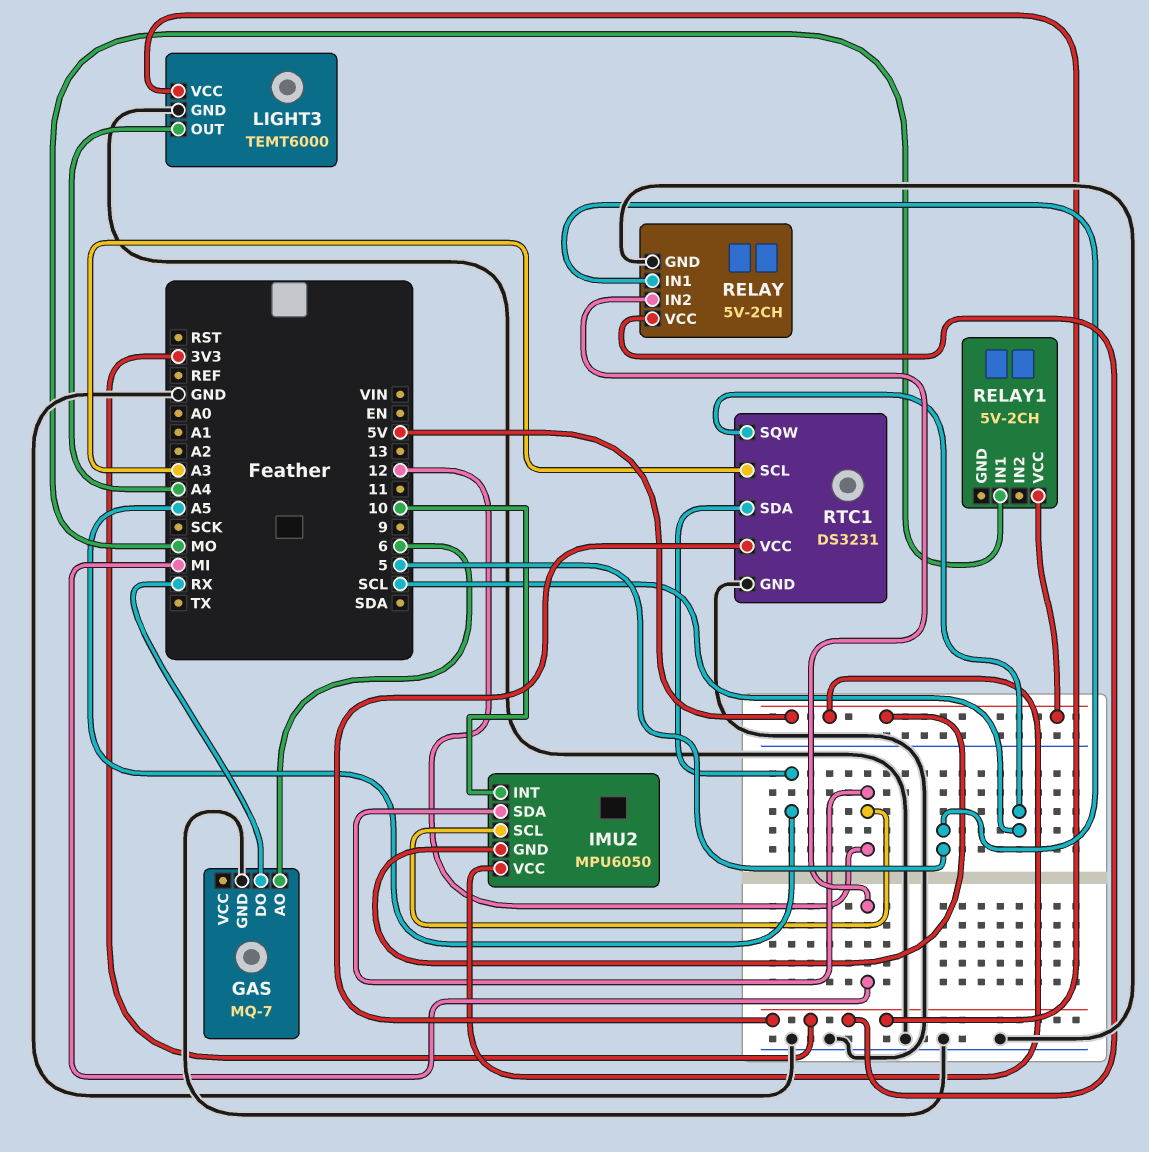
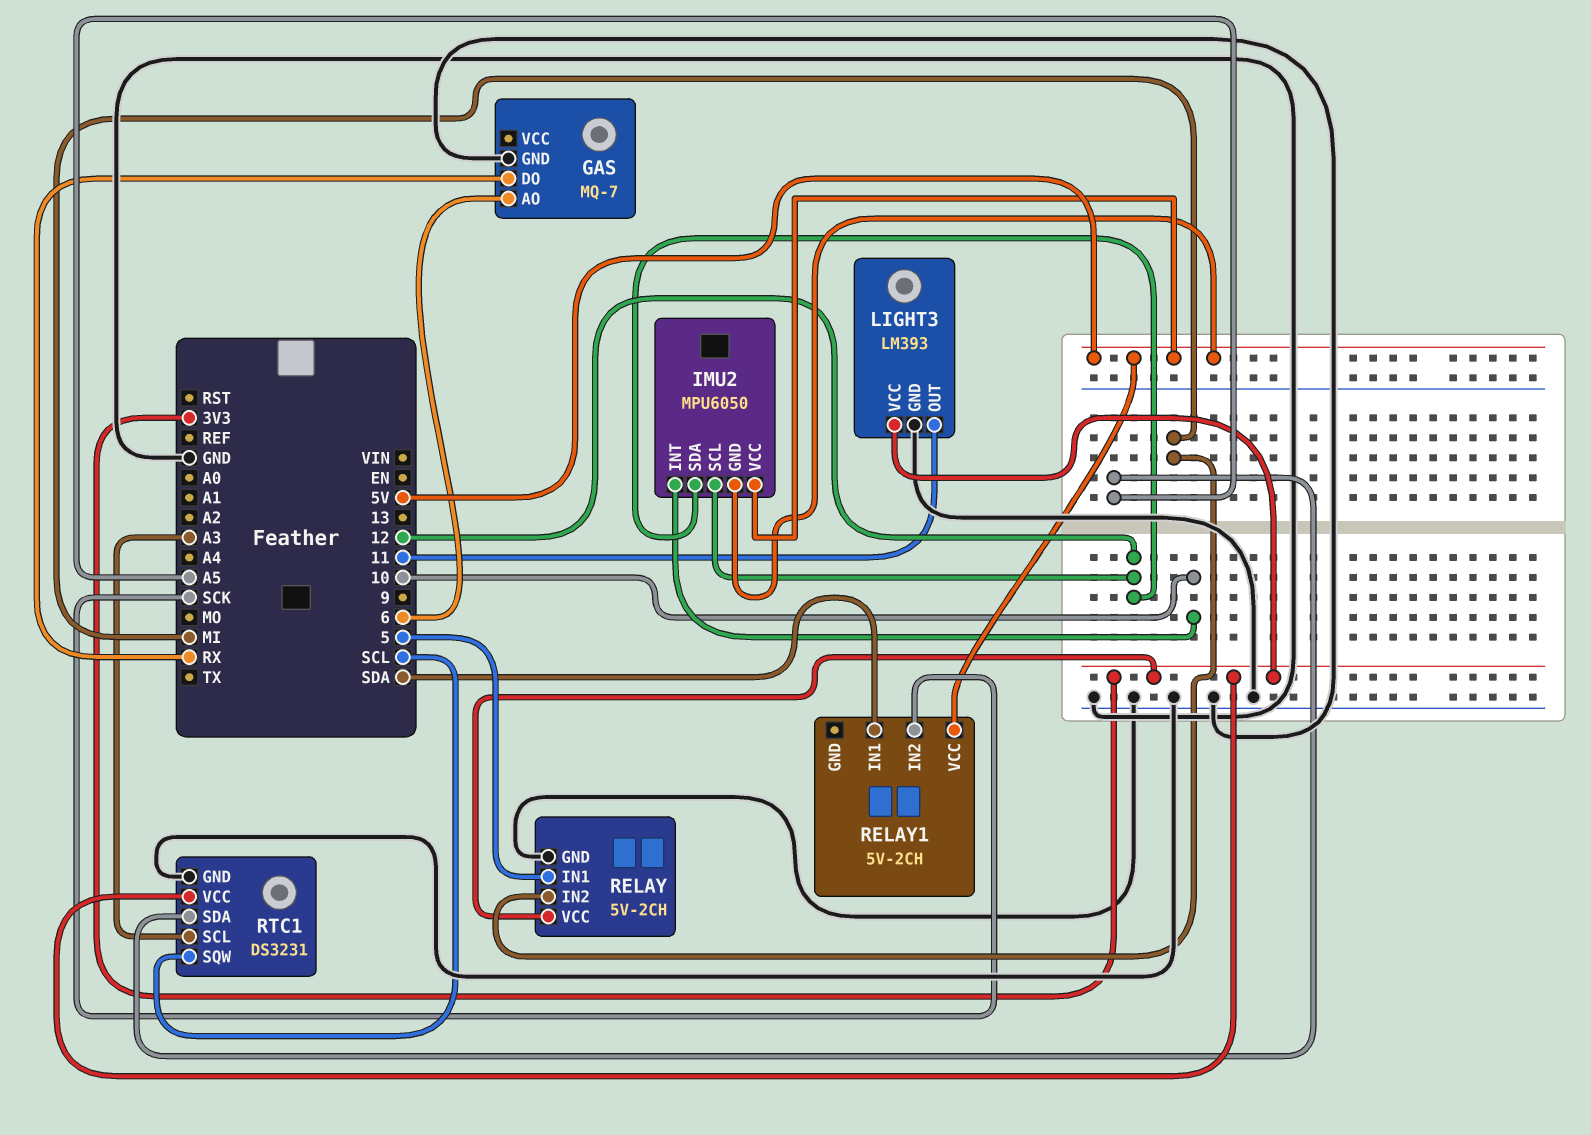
LIGHT3: TEMT6000 -> LM393
LIGHT3 pin OUT: A4 -> 11
RELAY1 pin IN1: MO -> SDA
RELAY1 pin IN2: none -> SCK

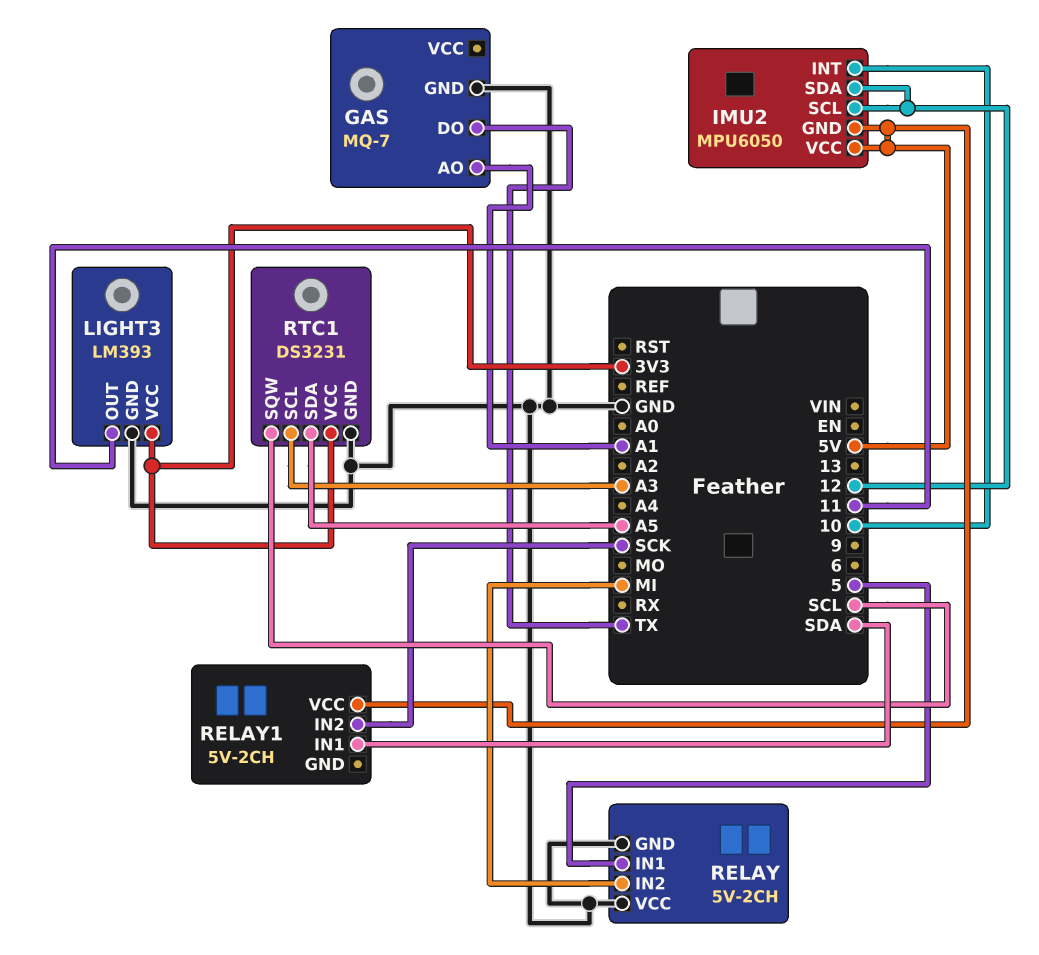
GAS pin AO: 6 -> A1
GAS pin DO: RX -> TX
RELAY pin VCC: 3V3 -> GND

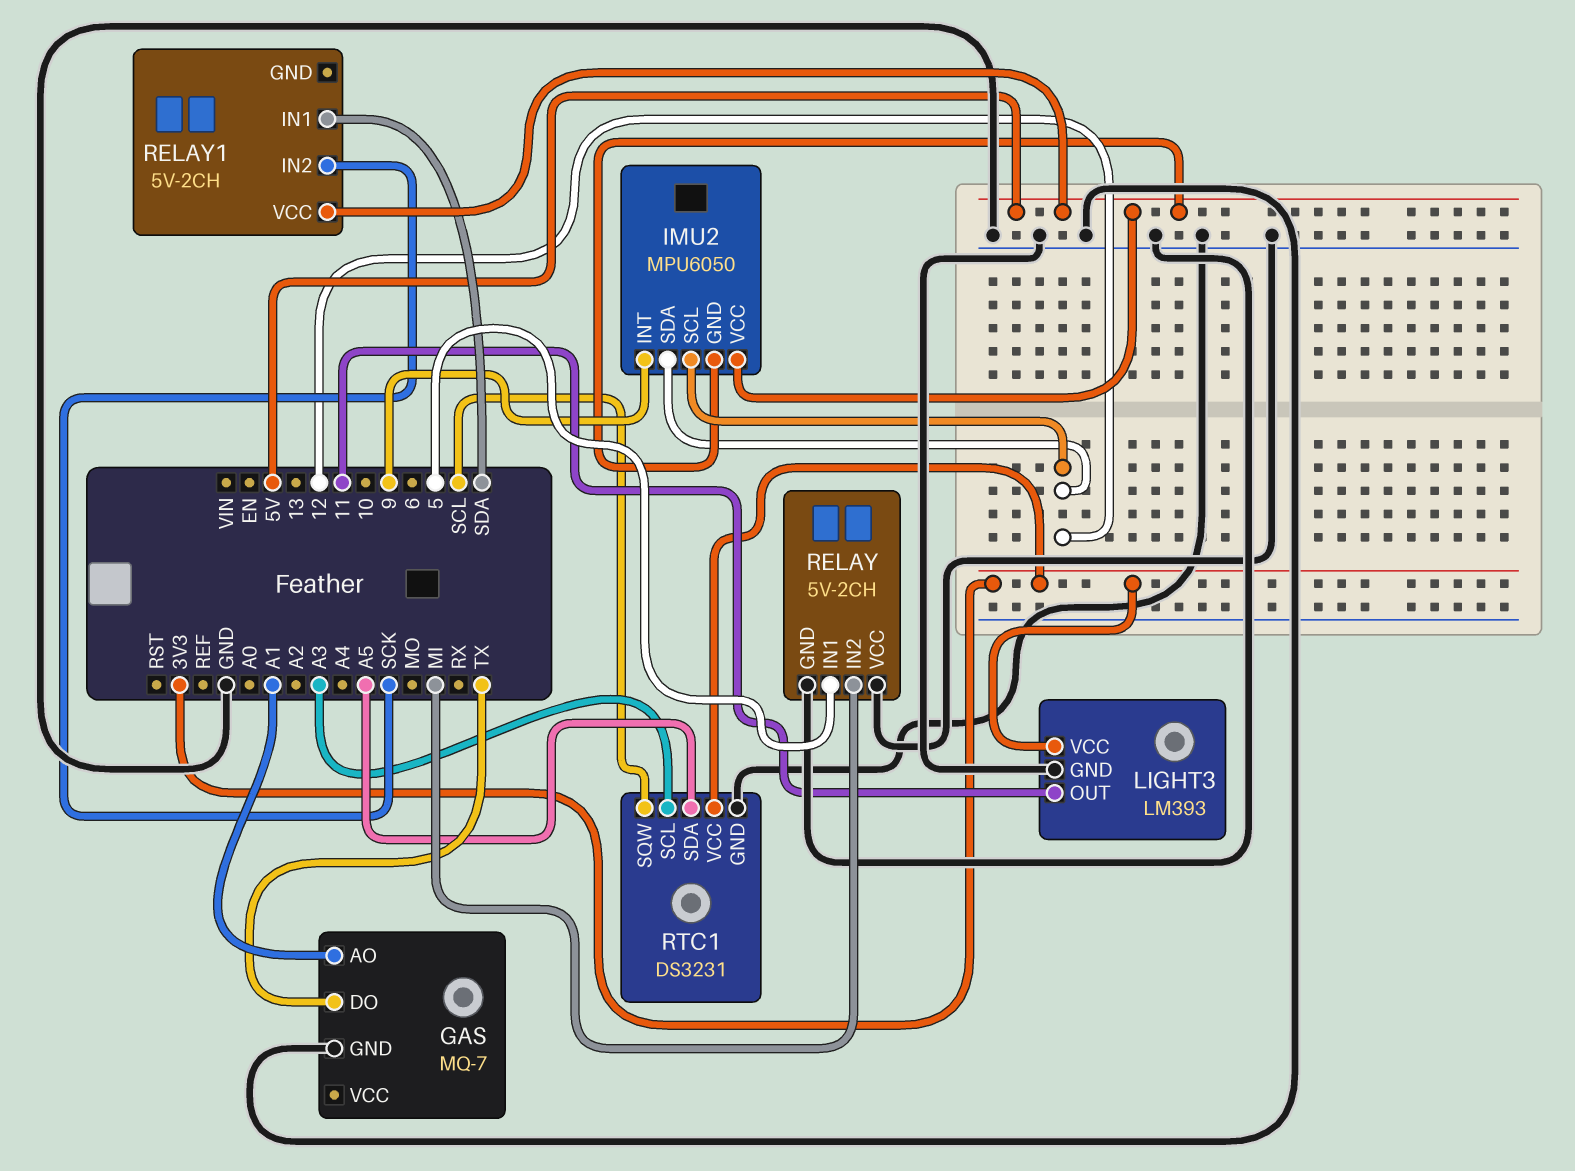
IMU2 pin INT: 10 -> 9

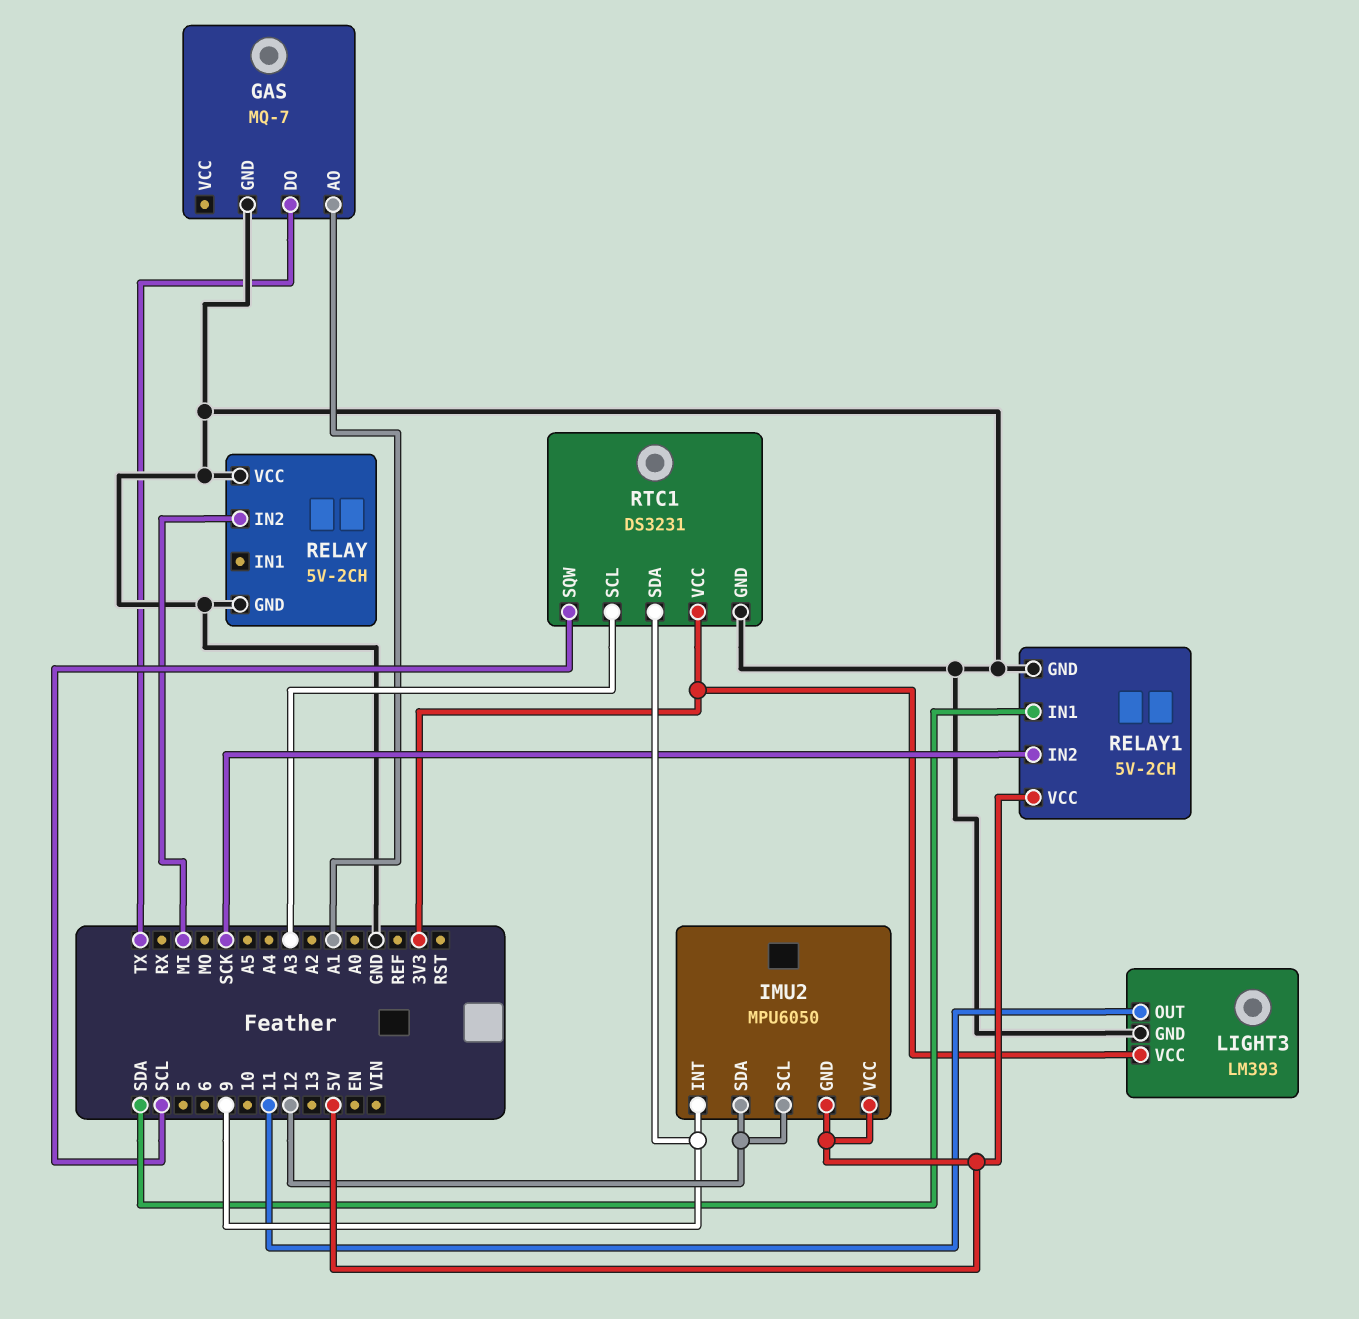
RELAY pin IN1: 5 -> none
RELAY1 pin GND: none -> GND
RTC1 pin SDA: A5 -> 9

